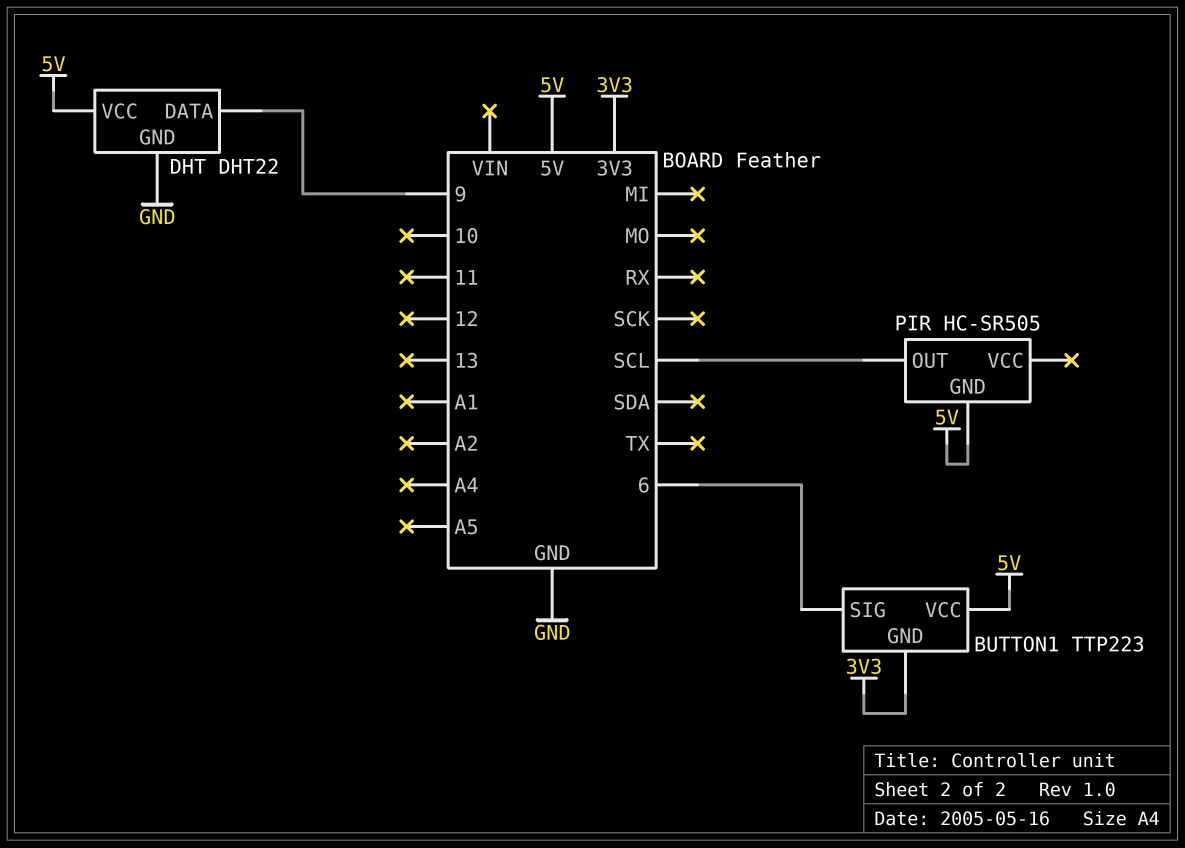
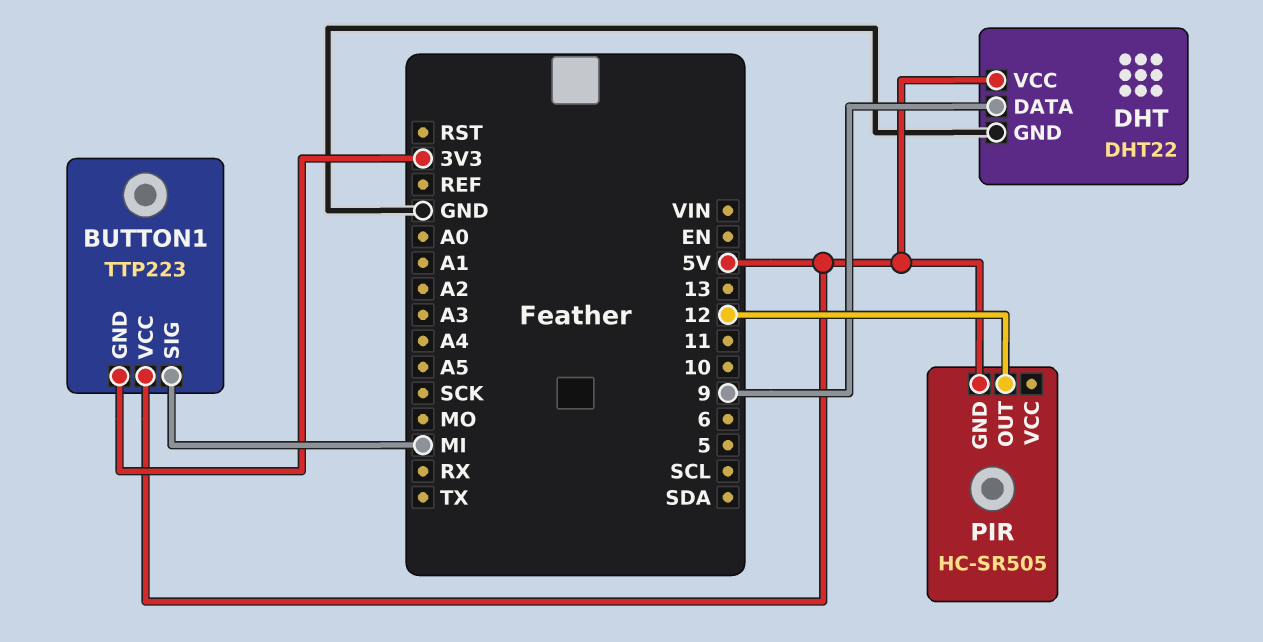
BUTTON1 pin SIG: 6 -> MI
PIR pin OUT: SCL -> 12

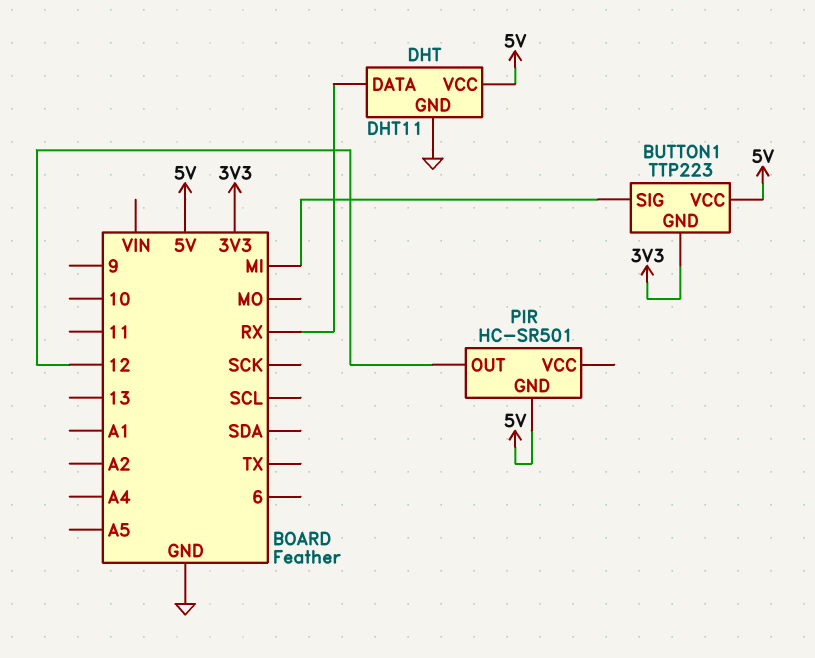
DHT: DHT22 -> DHT11
DHT pin DATA: 9 -> RX
PIR: HC-SR505 -> HC-SR501

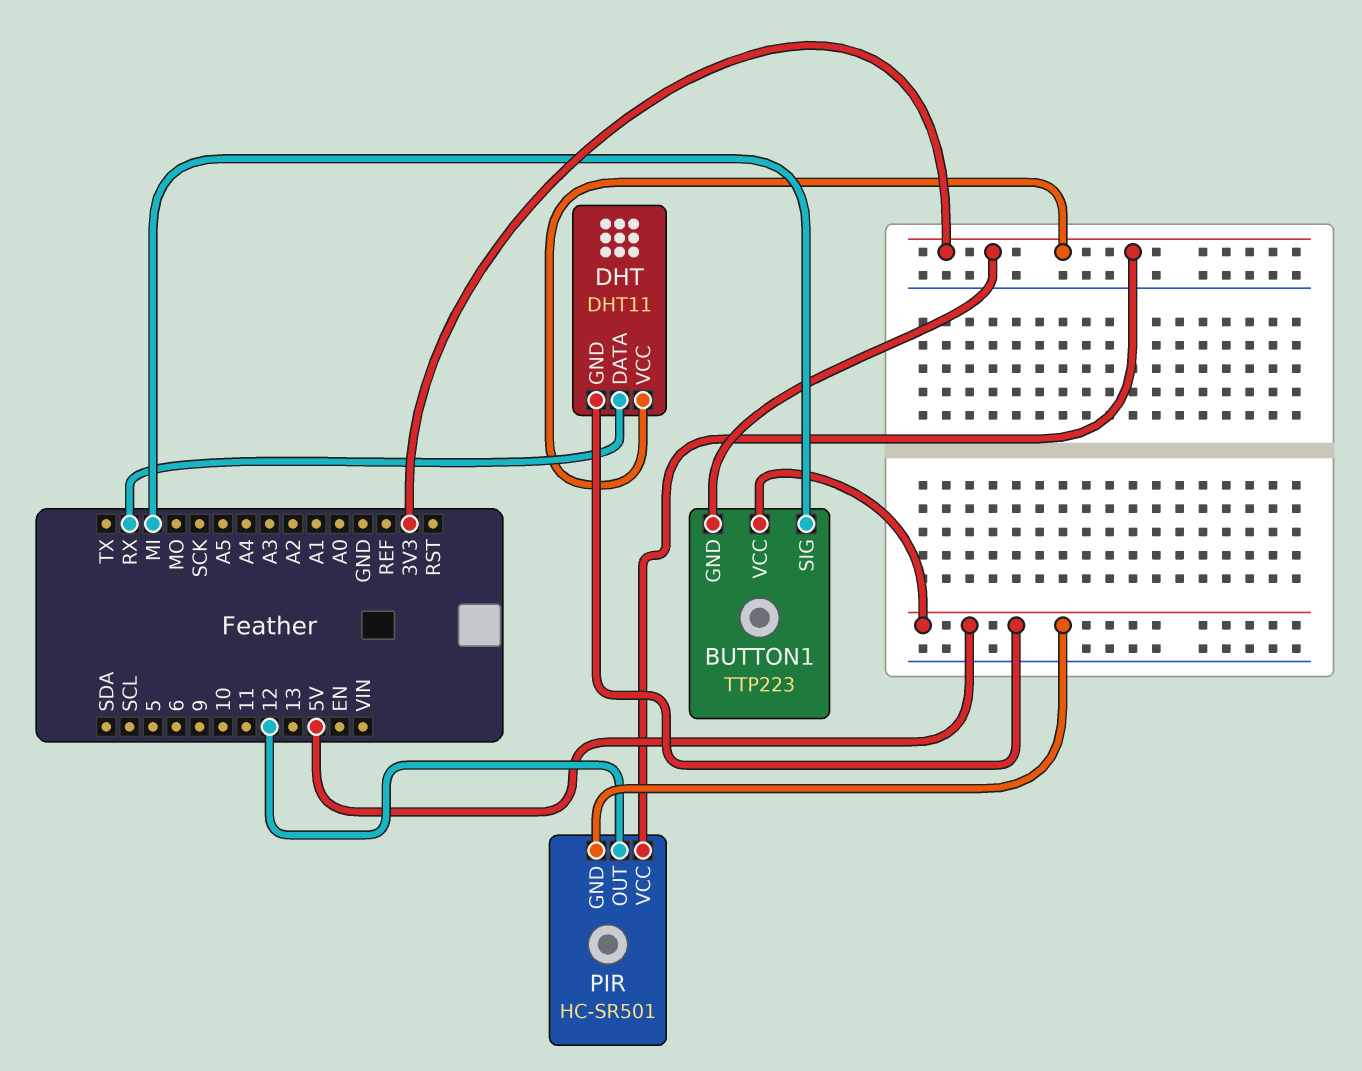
DHT pin GND: GND -> 5V
DHT pin VCC: 5V -> 3V3
PIR pin VCC: none -> 3V3

